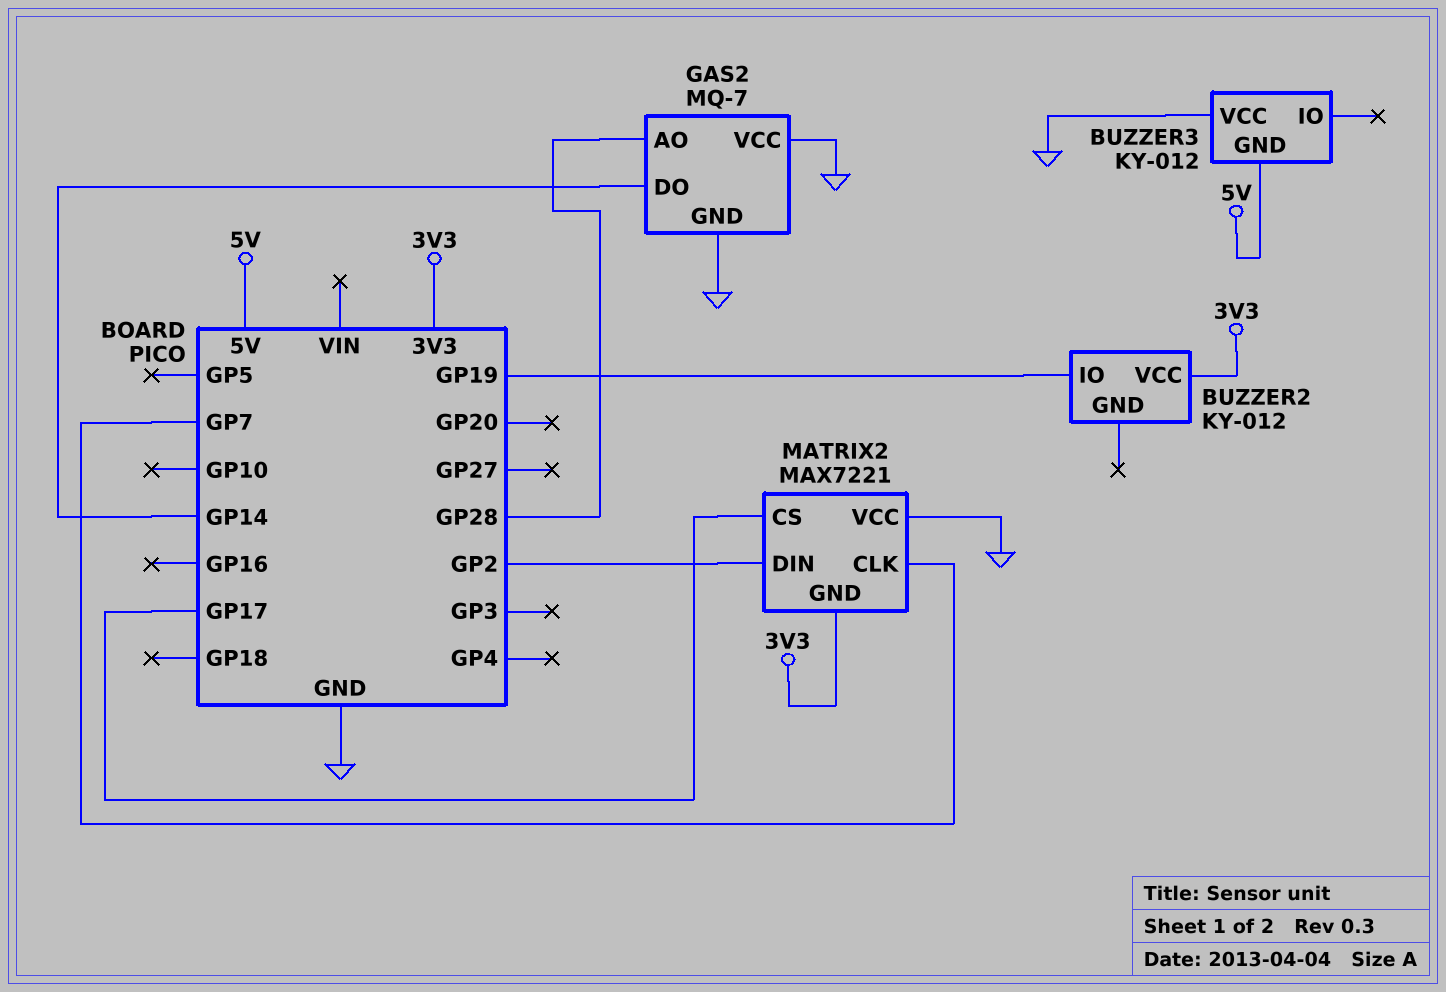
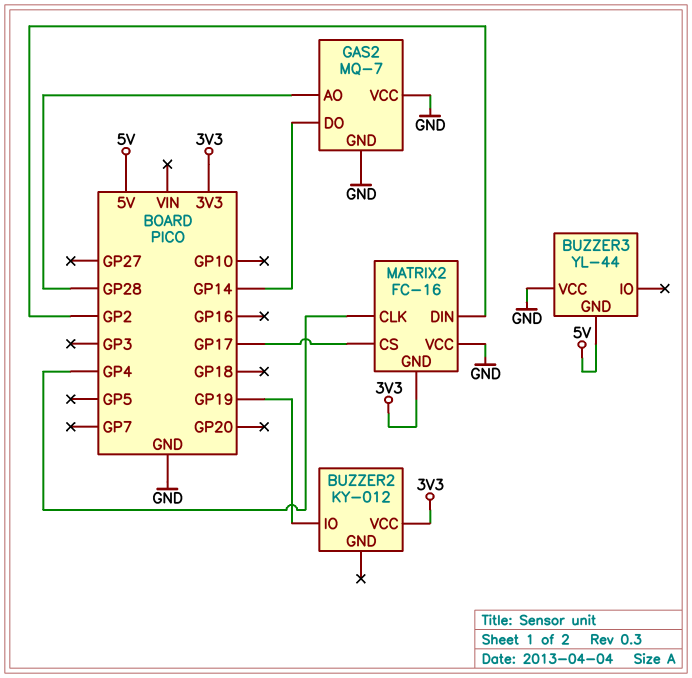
BUZZER3: KY-012 -> YL-44
MATRIX2: MAX7221 -> FC-16
MATRIX2 pin CLK: GP7 -> GP4

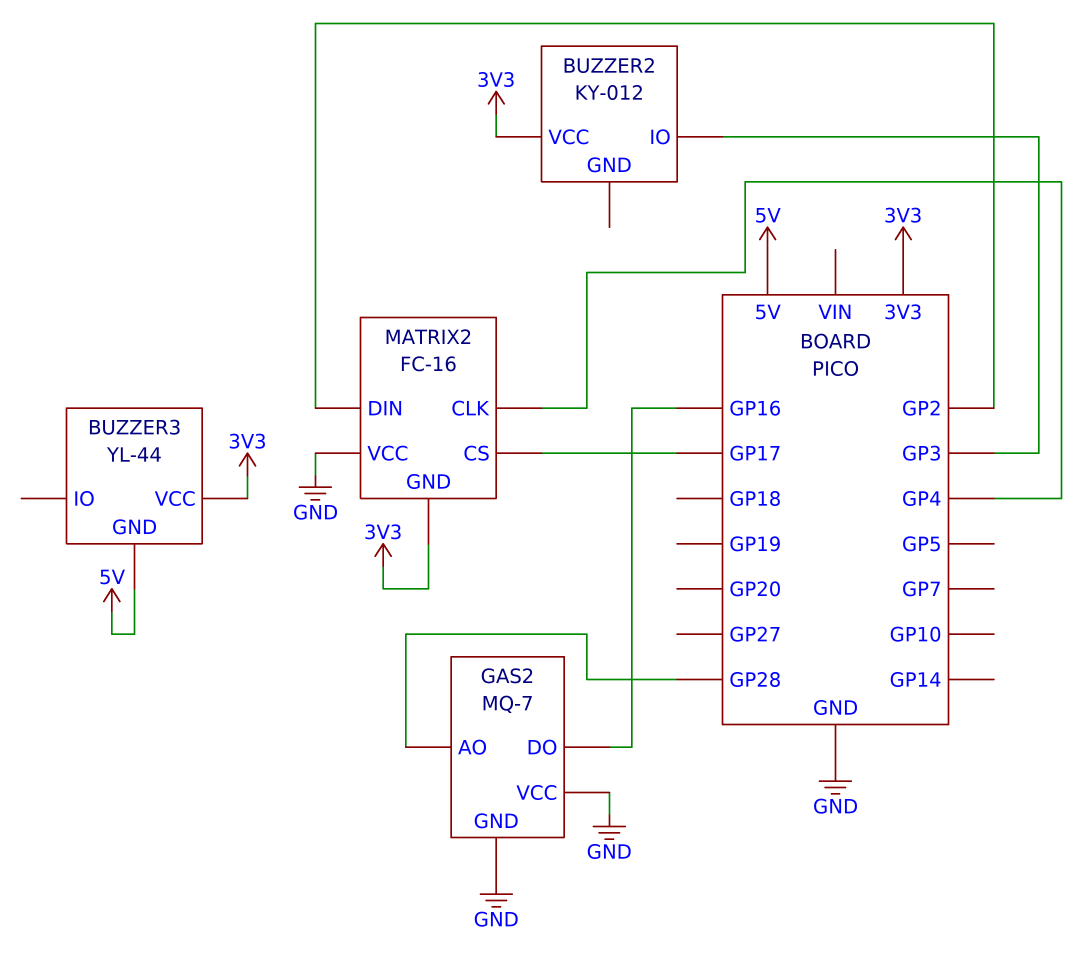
BUZZER2 pin IO: GP19 -> GP3
BUZZER3 pin VCC: GND -> 3V3
GAS2 pin DO: GP14 -> GP16

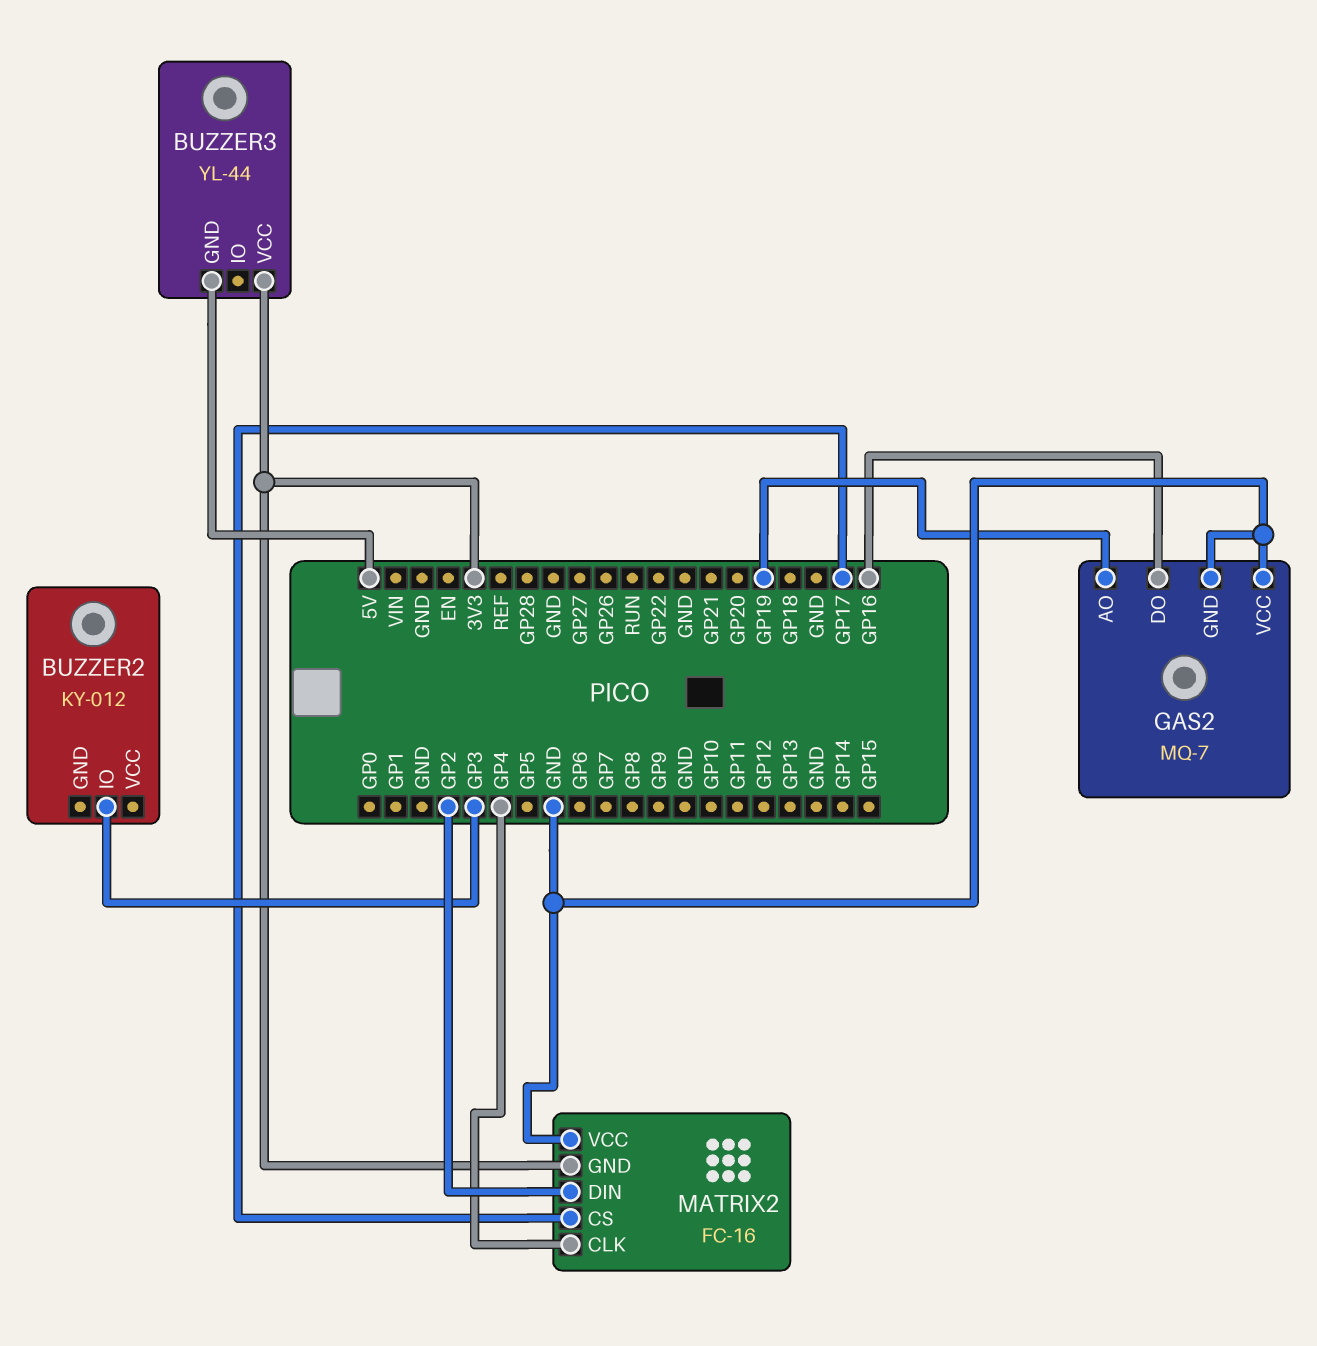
BUZZER2 pin VCC: 3V3 -> none
GAS2 pin AO: GP28 -> GP19

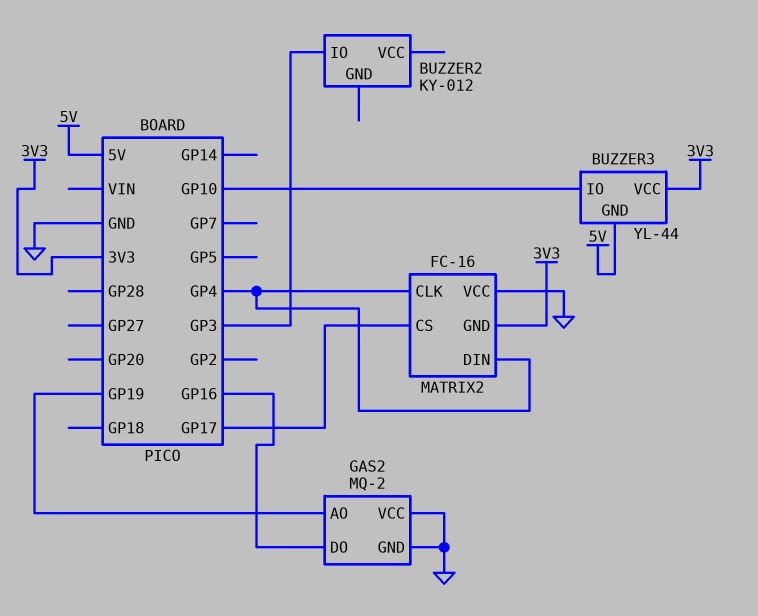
BUZZER3 pin IO: none -> GP10
GAS2: MQ-7 -> MQ-2
MATRIX2 pin DIN: GP2 -> GP4

